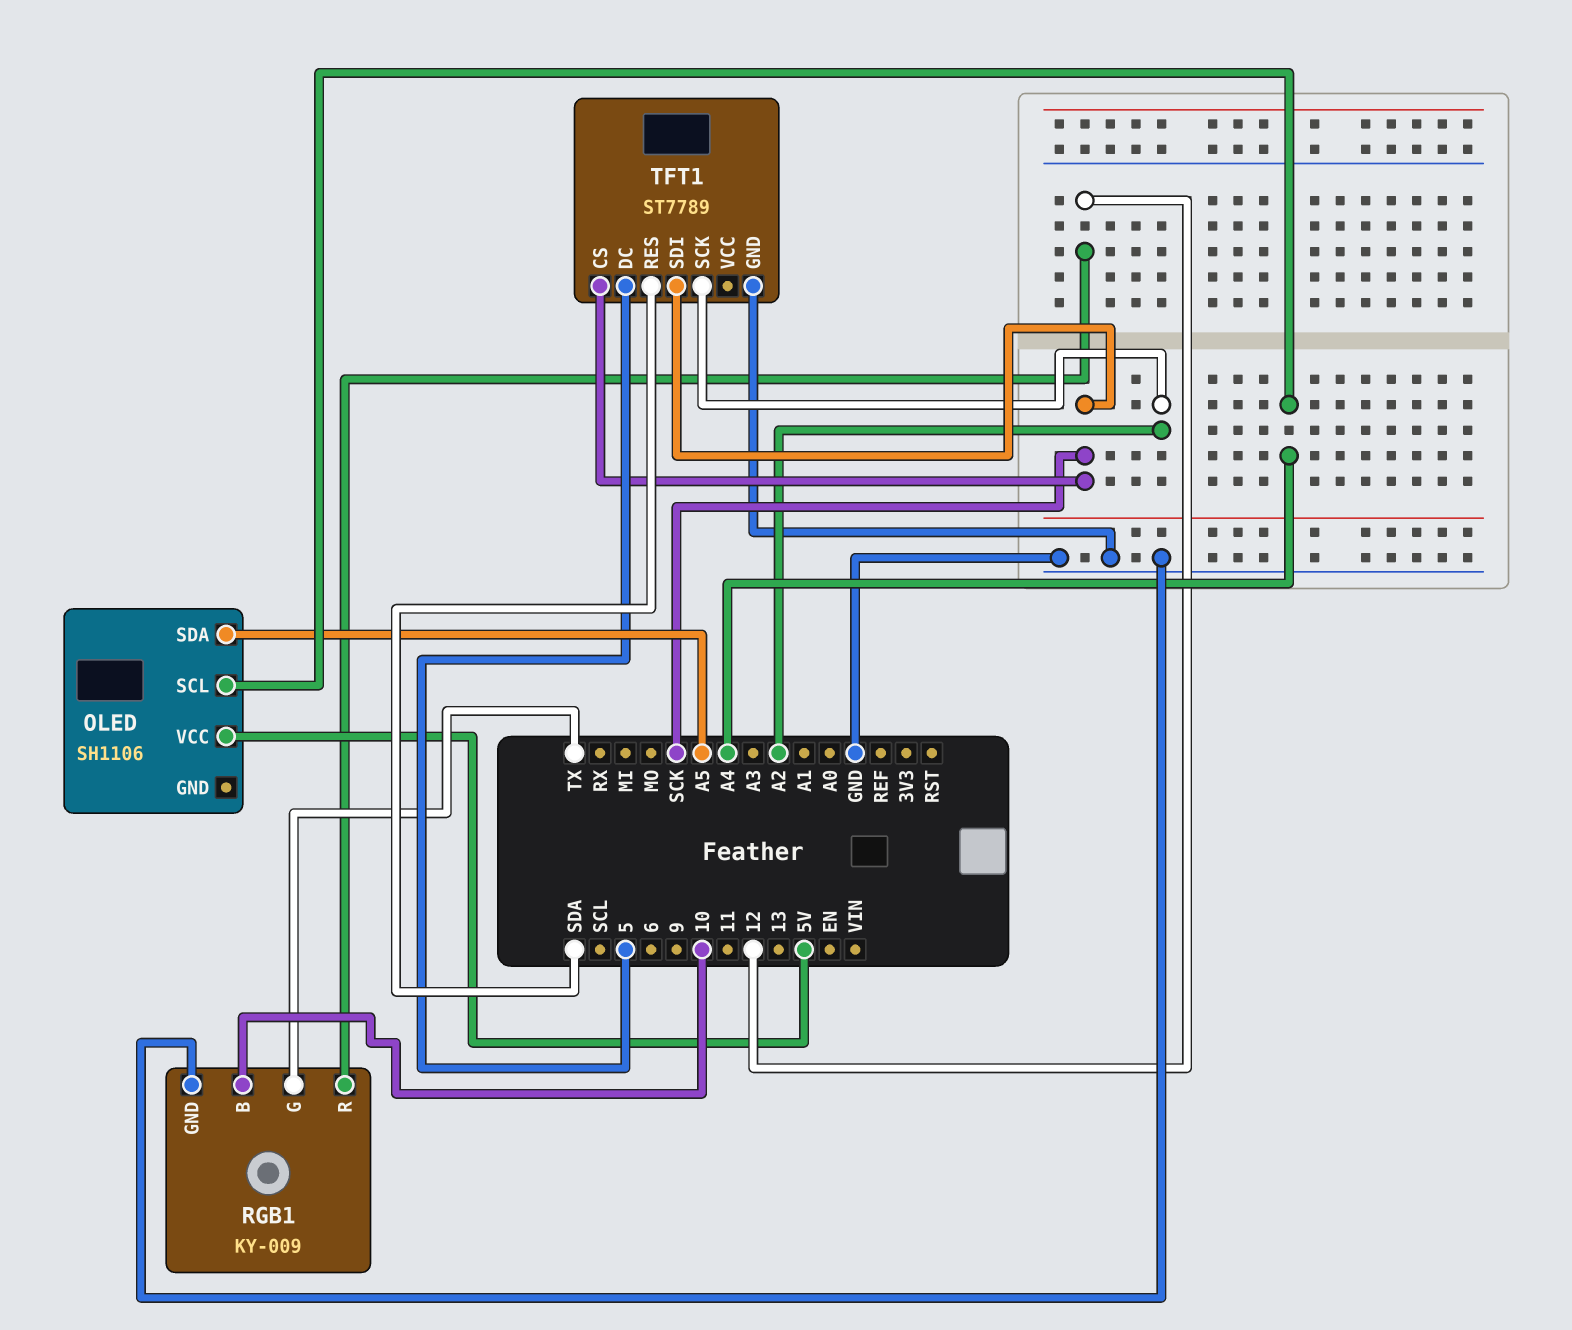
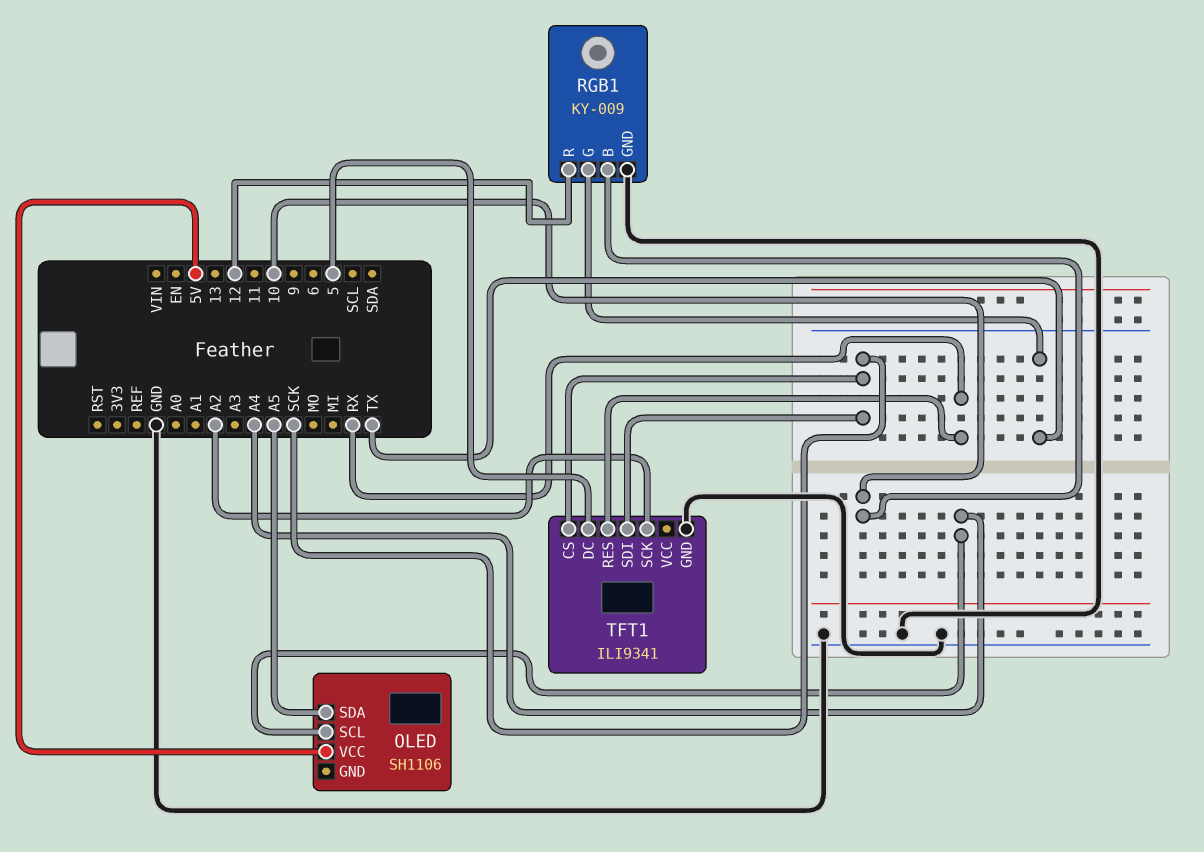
TFT1: ST7789 -> ILI9341
TFT1 pin RES: SDA -> RX

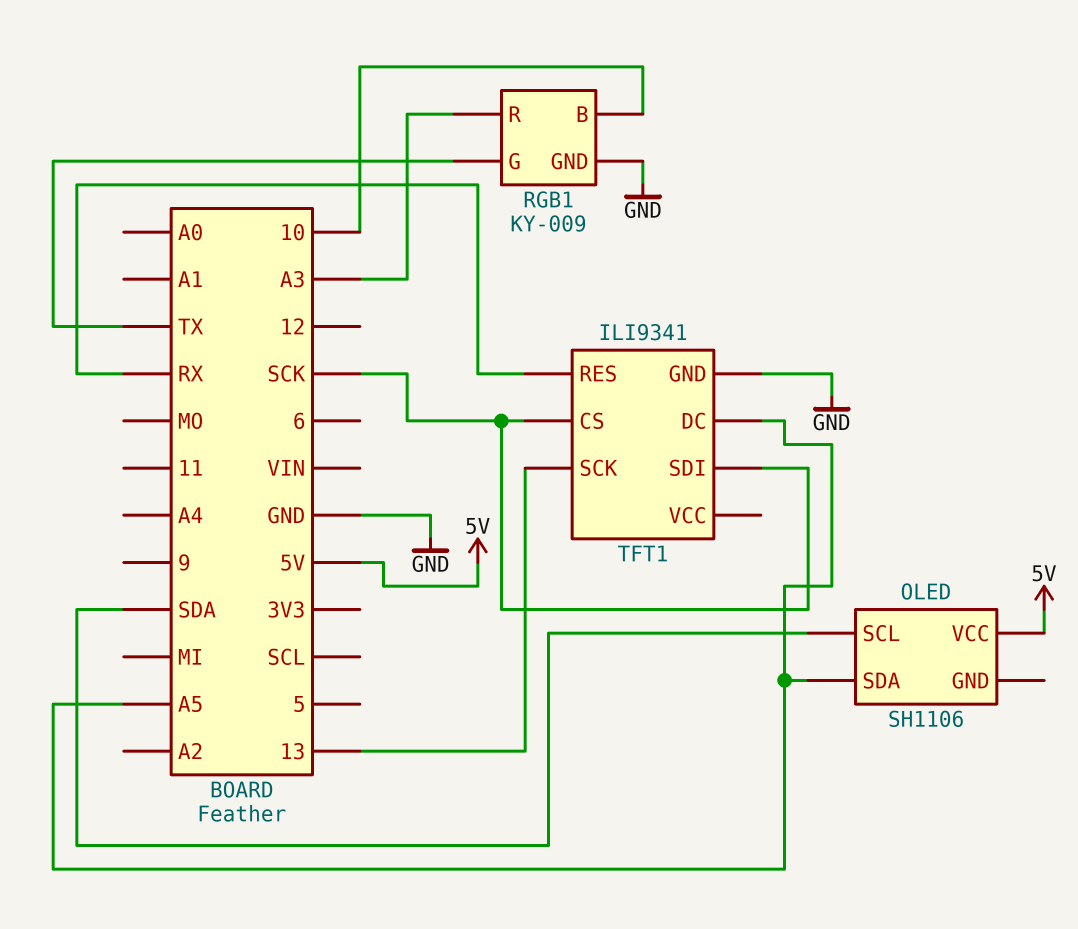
OLED pin SCL: A4 -> SDA
RGB1 pin R: 12 -> A3
TFT1 pin DC: 5 -> A5
TFT1 pin SCK: A2 -> 13

